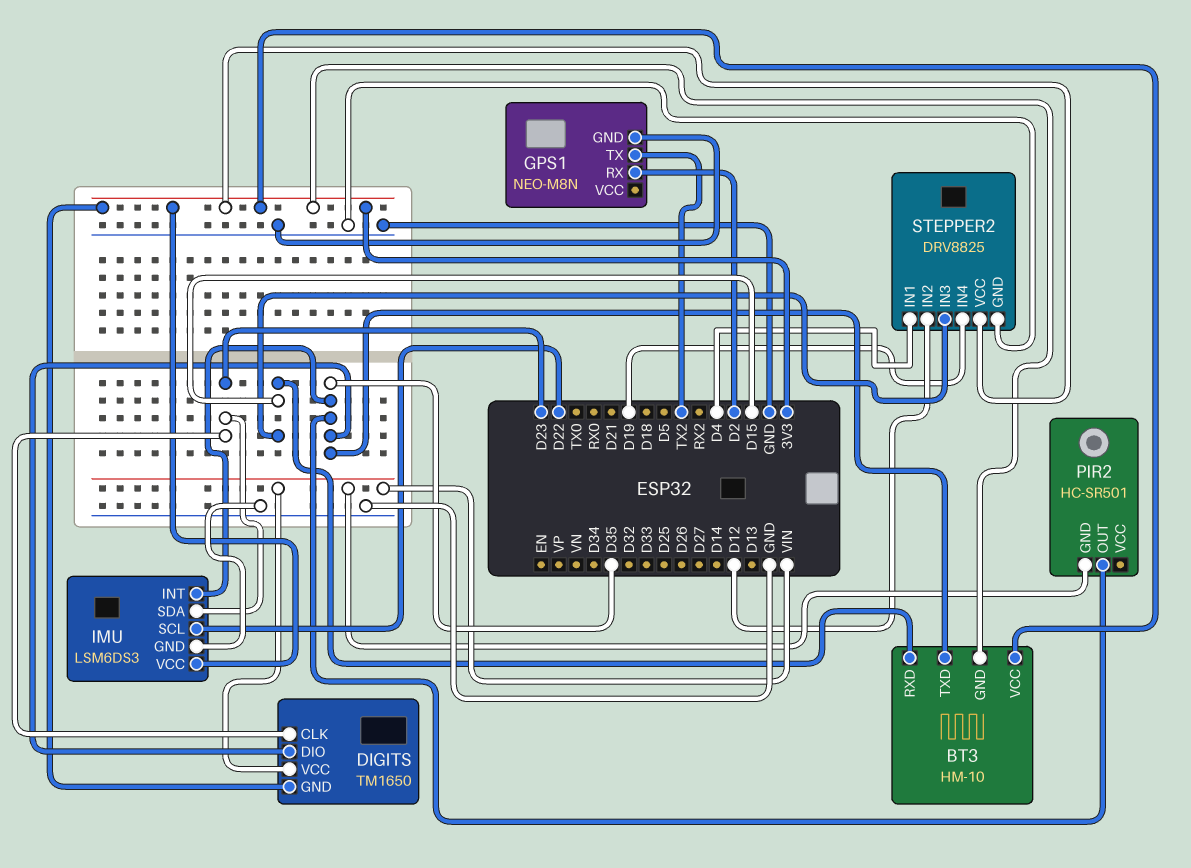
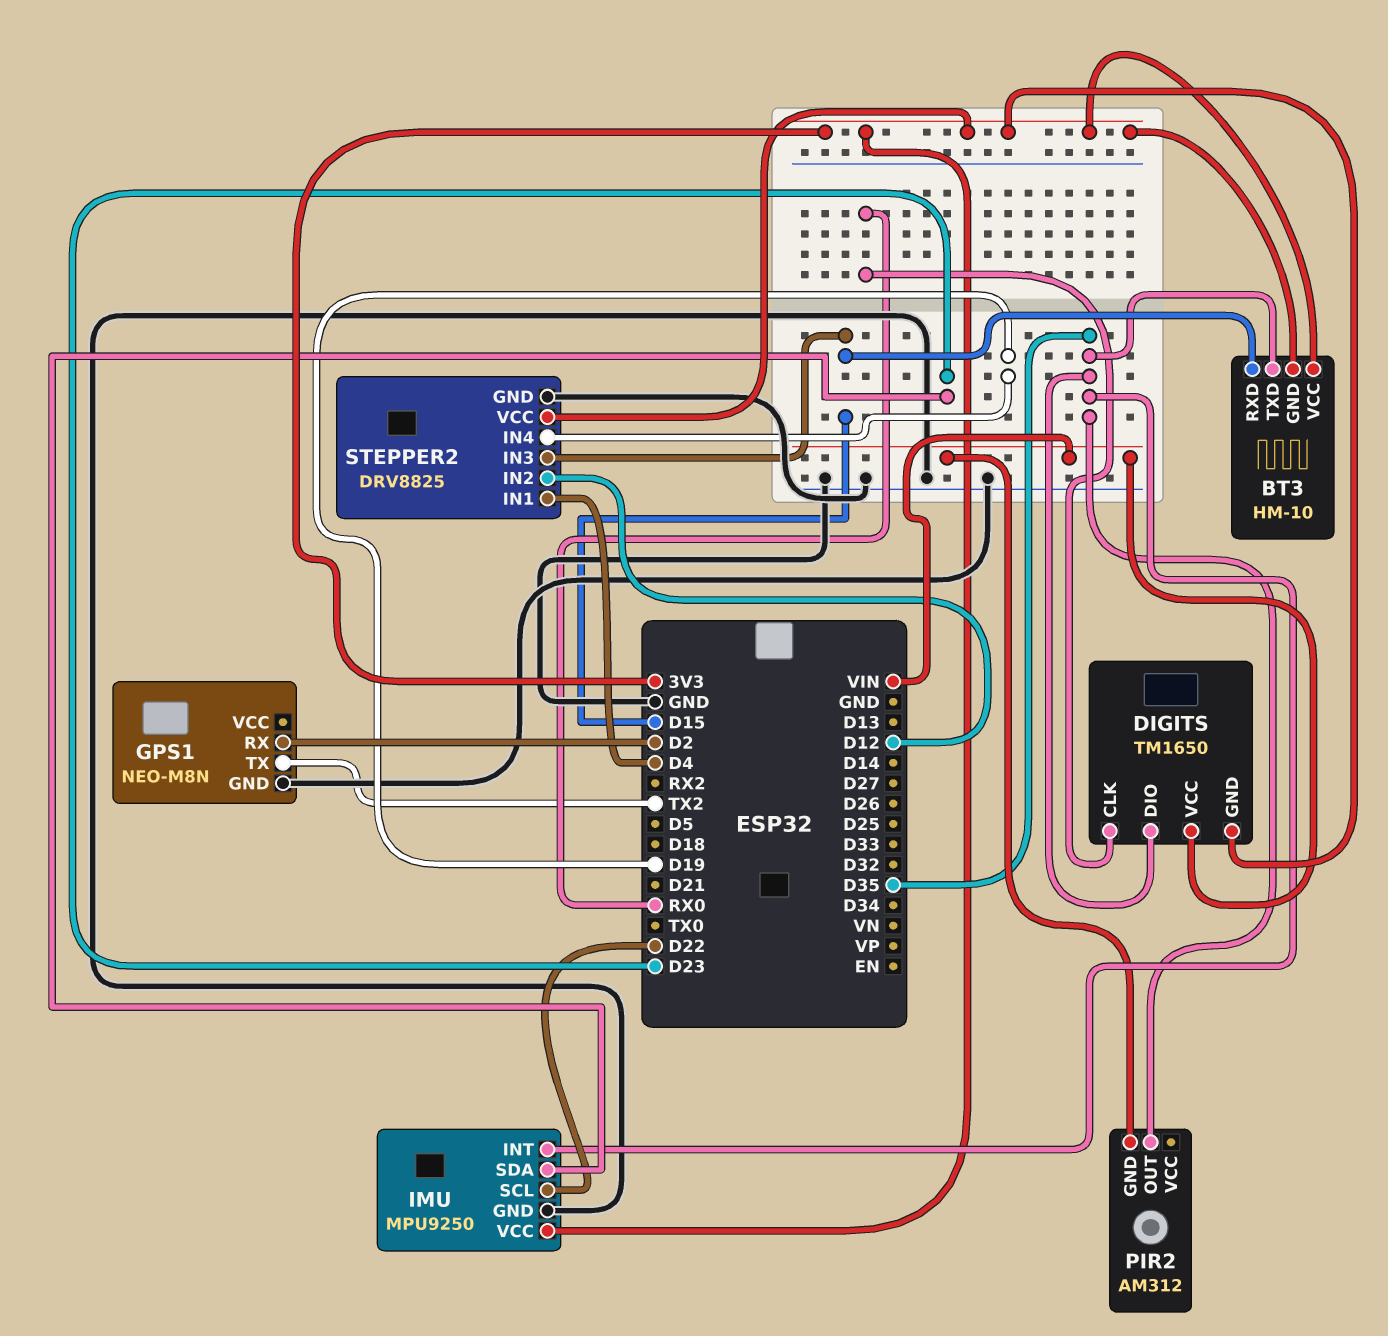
DIGITS pin CLK: D23 -> RX0
IMU: LSM6DS3 -> MPU9250
PIR2: HC-SR501 -> AM312

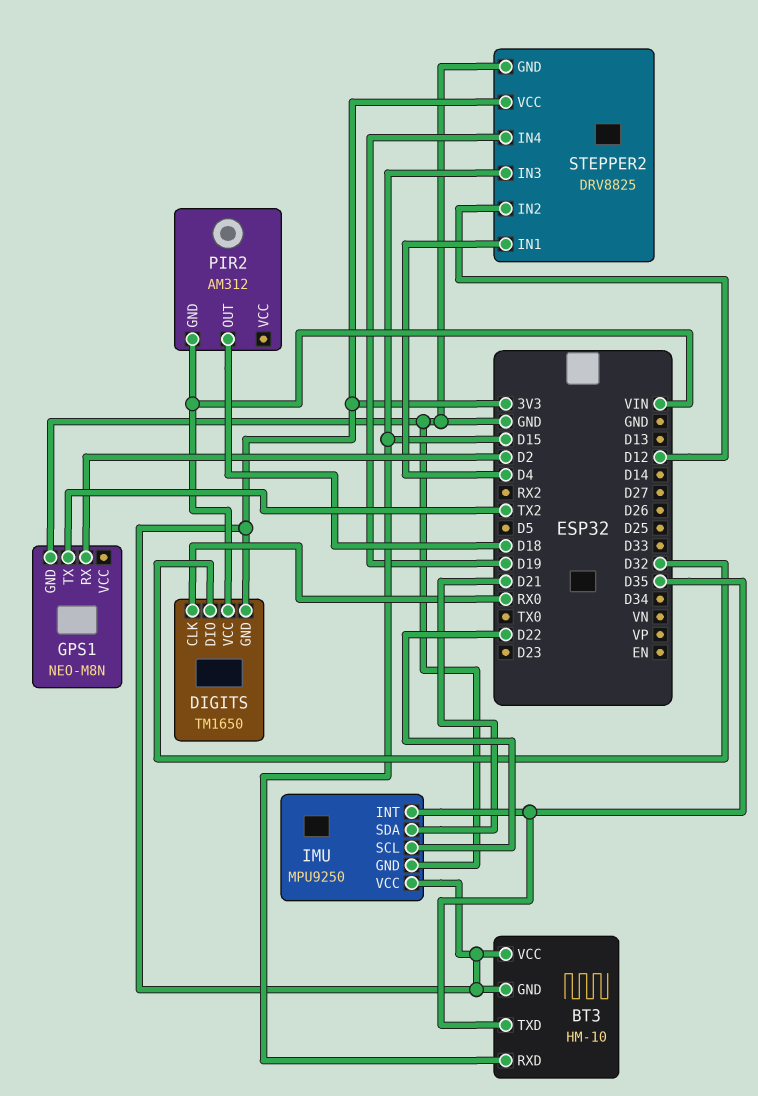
DIGITS pin DIO: D35 -> D32
IMU pin SDA: D23 -> D21
PIR2 pin OUT: D35 -> D18

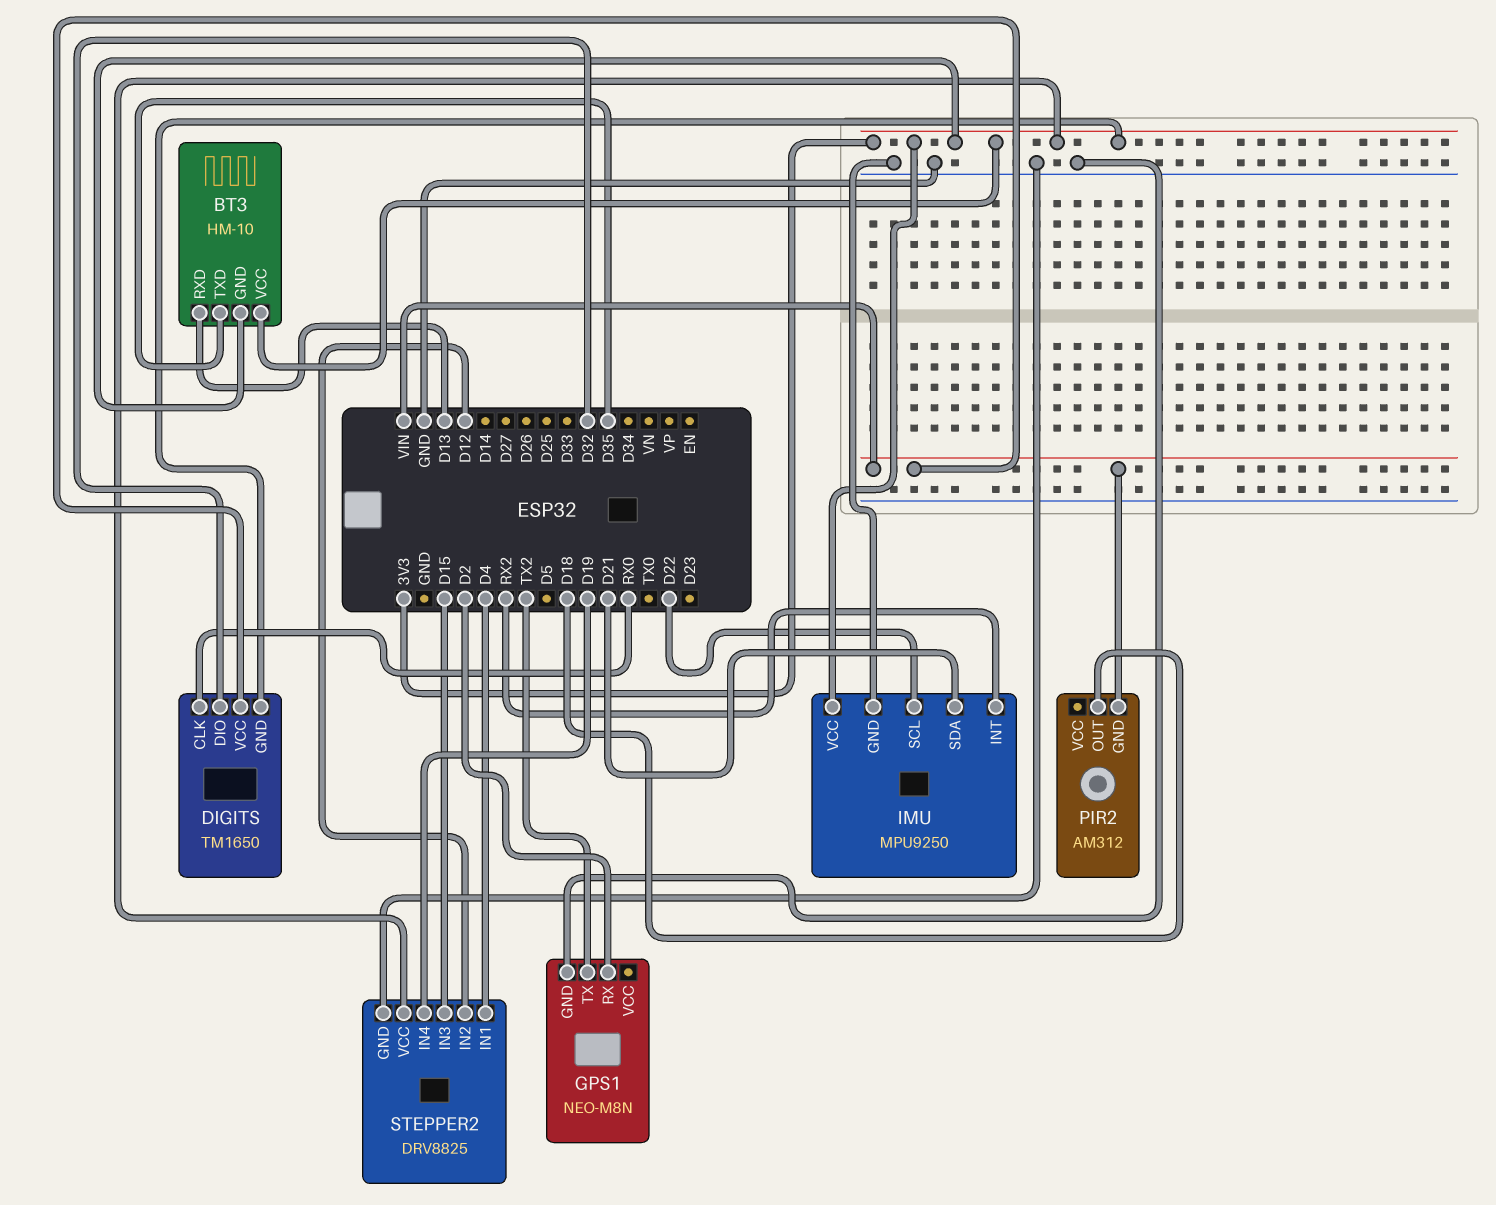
BT3 pin RXD: D15 -> D13
IMU pin INT: D35 -> RX2

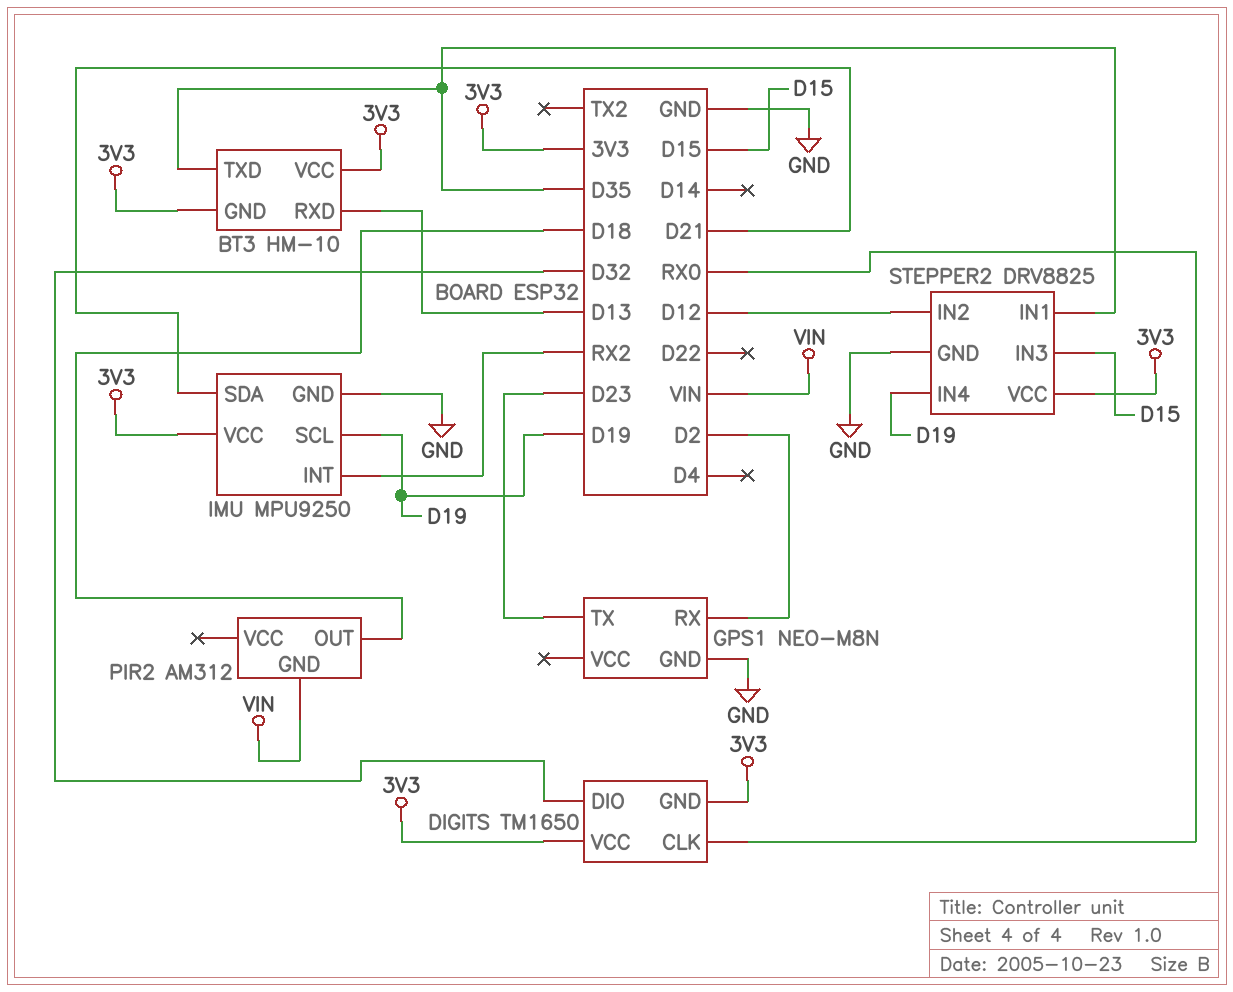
DIGITS pin VCC: VIN -> 3V3
GPS1 pin TX: TX2 -> D23
IMU pin SCL: D22 -> D19
STEPPER2 pin IN1: D4 -> D35

